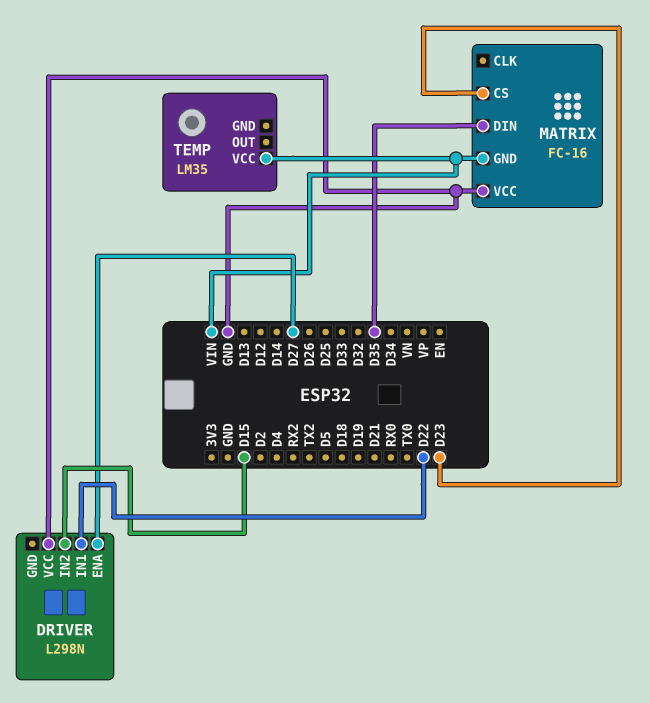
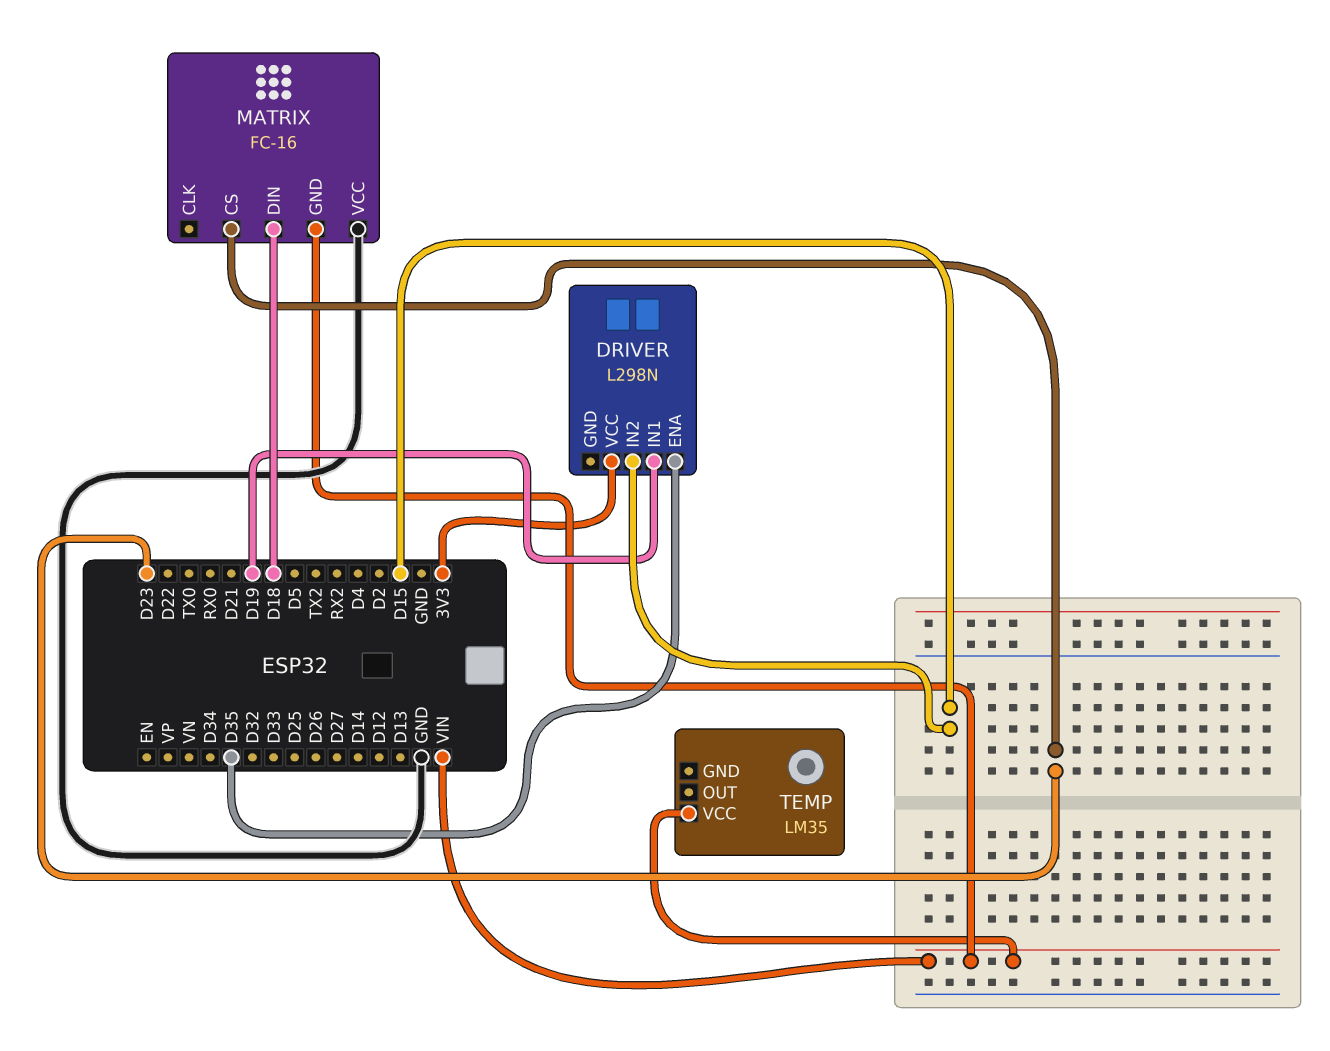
DRIVER pin ENA: D27 -> D35
DRIVER pin IN1: D22 -> D19
DRIVER pin VCC: GND -> 3V3
MATRIX pin DIN: D35 -> D18

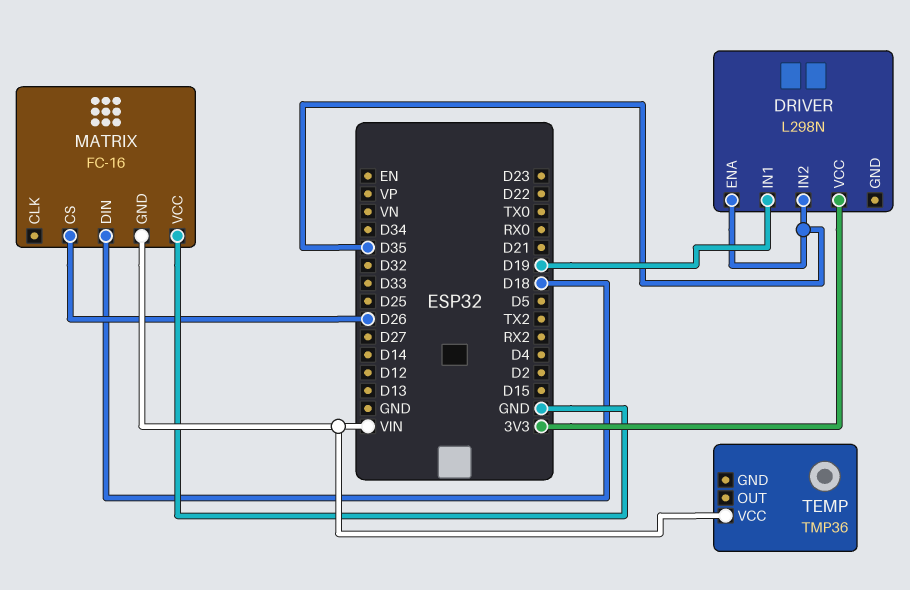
DRIVER pin IN2: D15 -> D35
MATRIX pin CS: D23 -> D26
TEMP: LM35 -> TMP36

